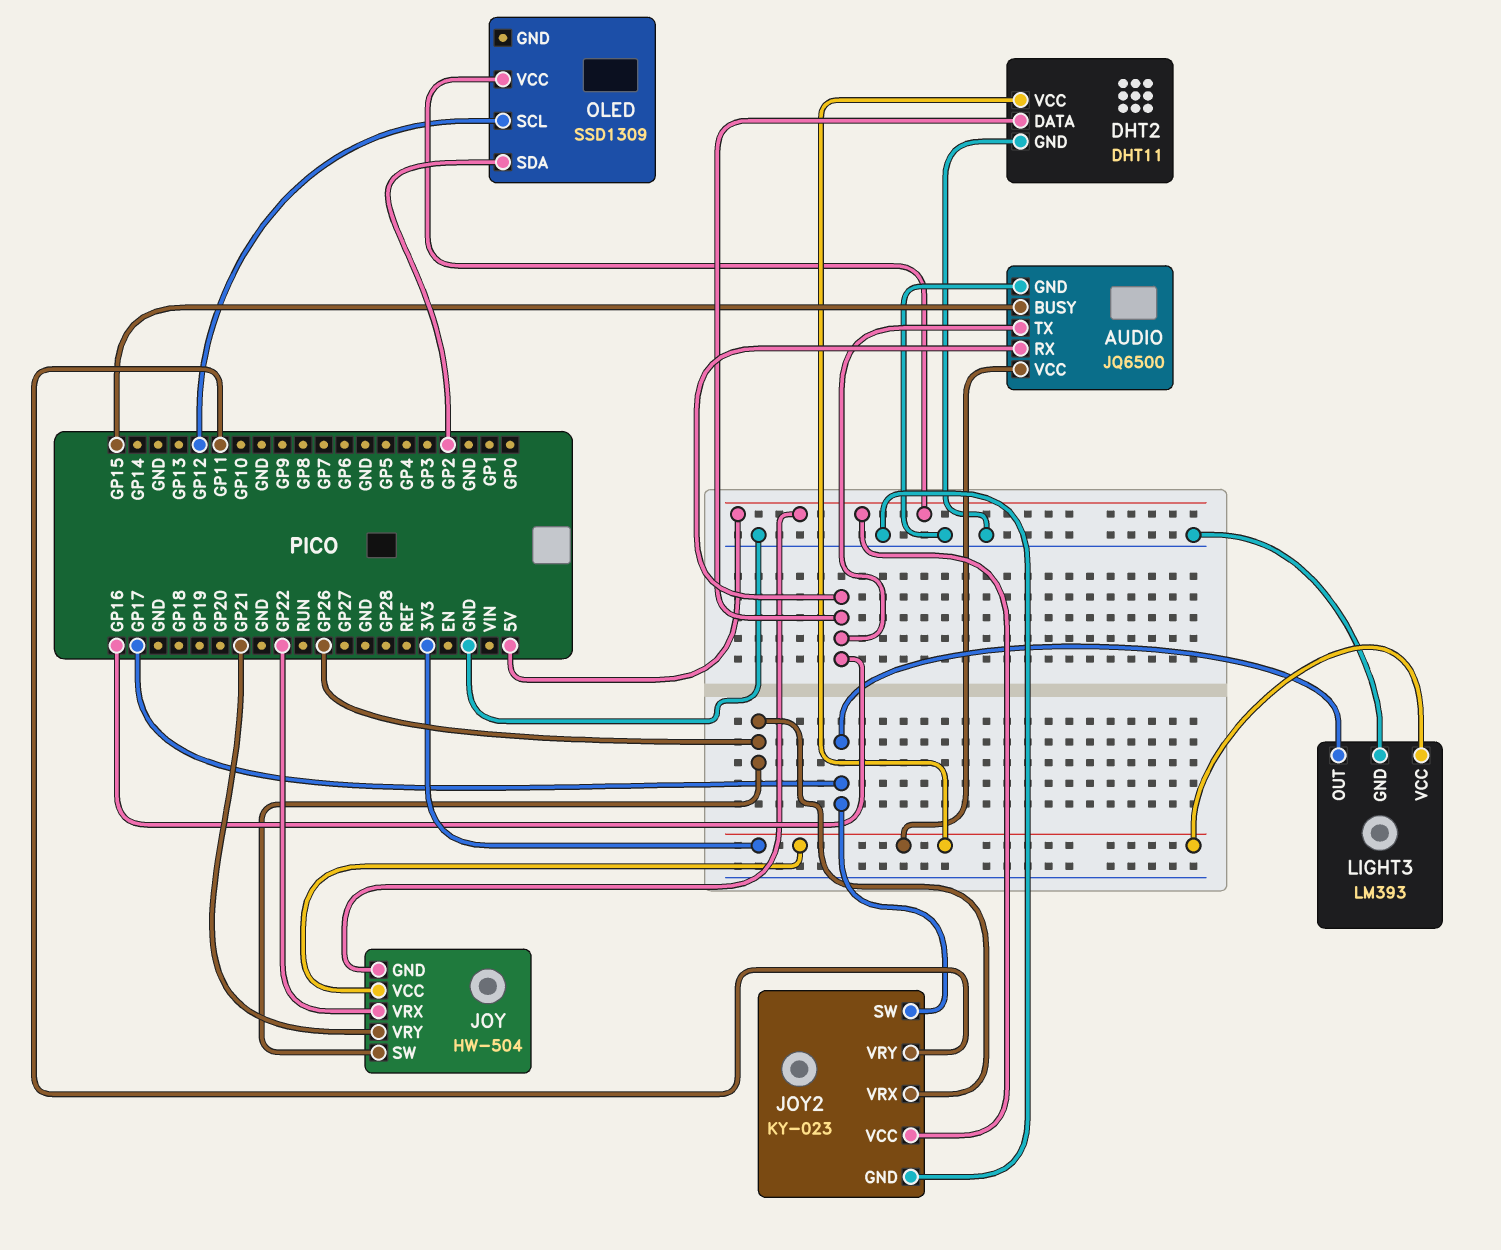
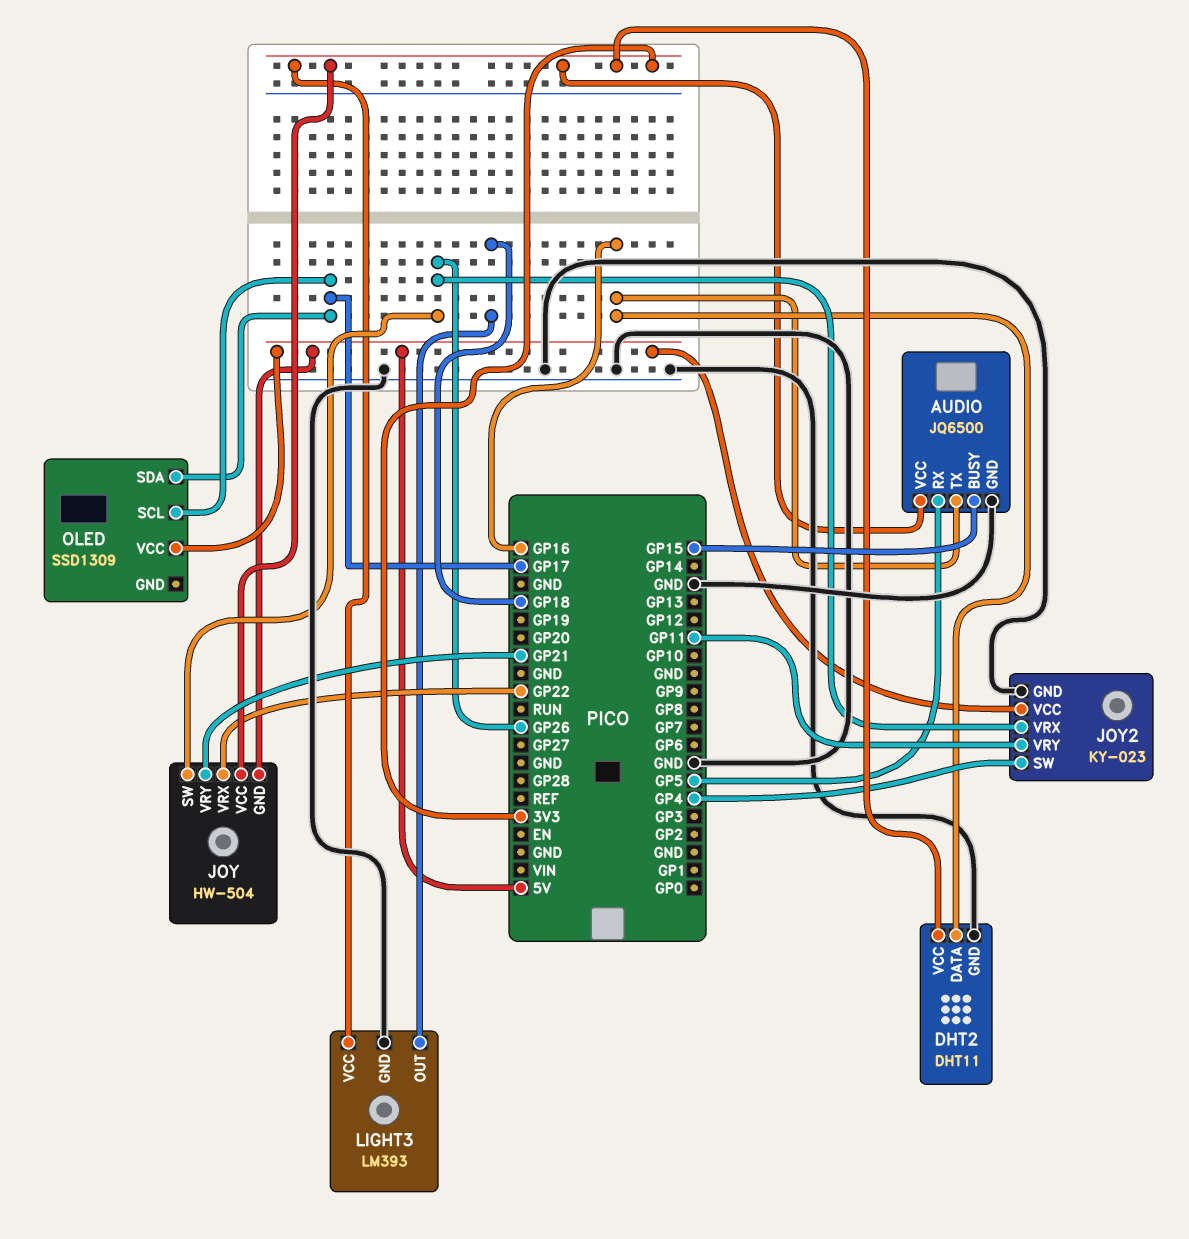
AUDIO pin RX: GP16 -> GP5
JOY2 pin SW: GP17 -> GP4
LIGHT3 pin OUT: GP17 -> GP18
OLED pin SCL: GP12 -> GP17
OLED pin SDA: GP2 -> GP17

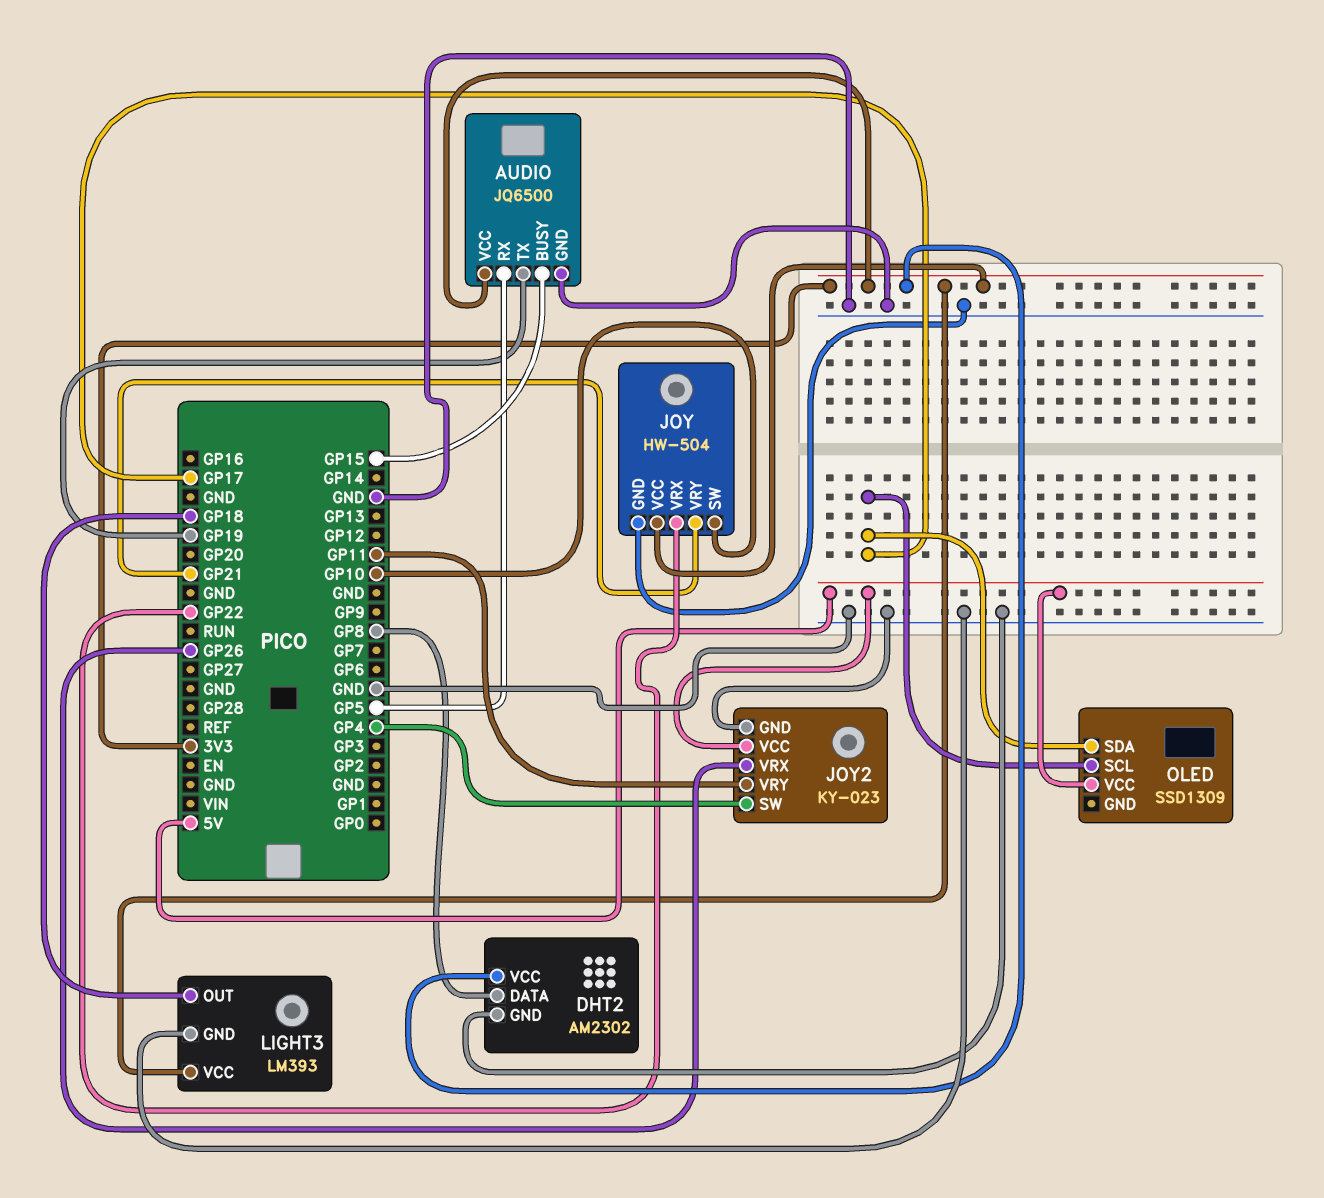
AUDIO pin TX: GP16 -> GP19
DHT2: DHT11 -> AM2302
DHT2 pin DATA: GP16 -> GP8
JOY pin GND: 5V -> GND
JOY pin SW: GP26 -> GP10

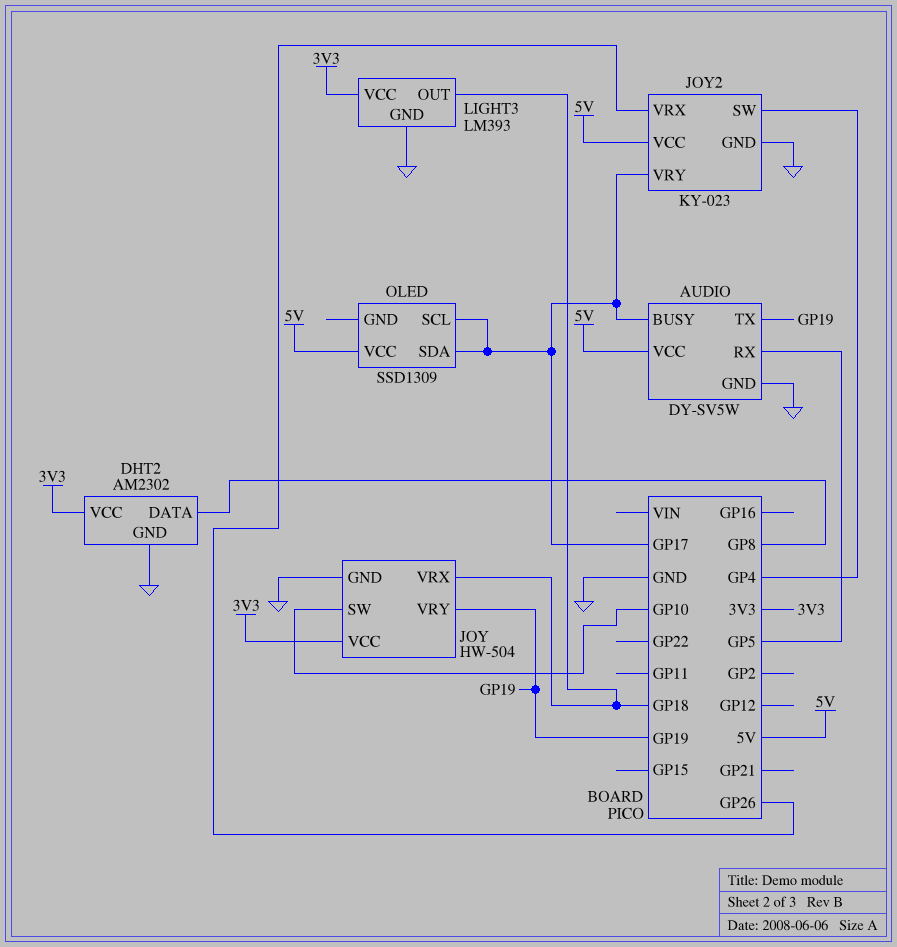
AUDIO: JQ6500 -> DY-SV5W
AUDIO pin BUSY: GP15 -> GP17
AUDIO pin VCC: 3V3 -> 5V
JOY pin VRX: GP22 -> GP18
JOY pin VRY: GP21 -> GP19
JOY2 pin VRY: GP11 -> GP17

